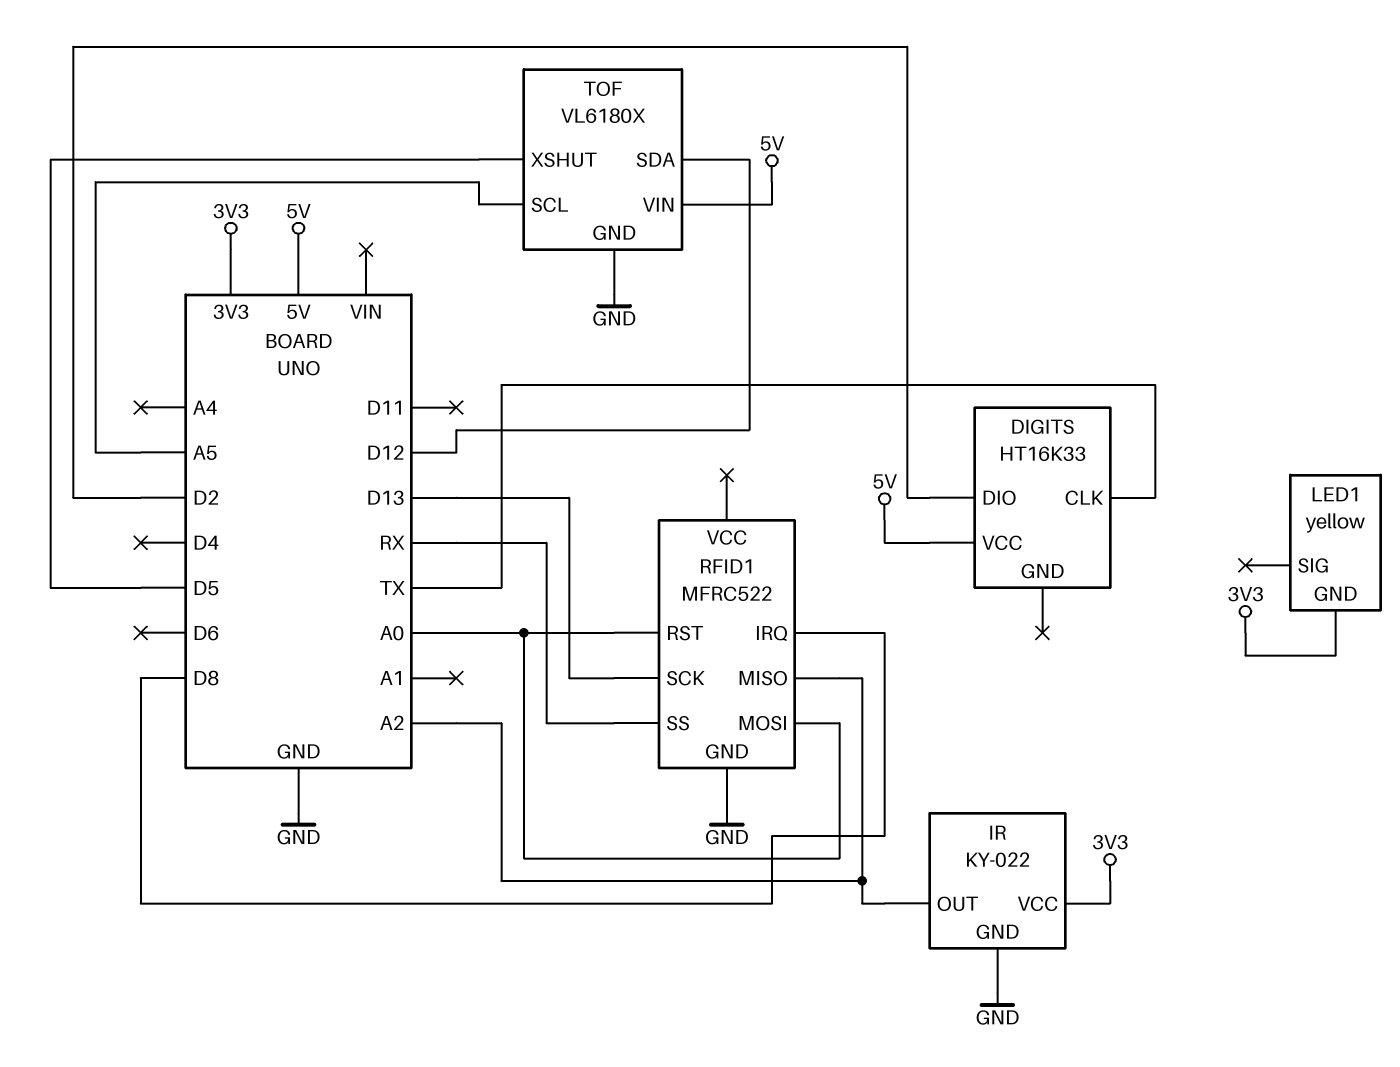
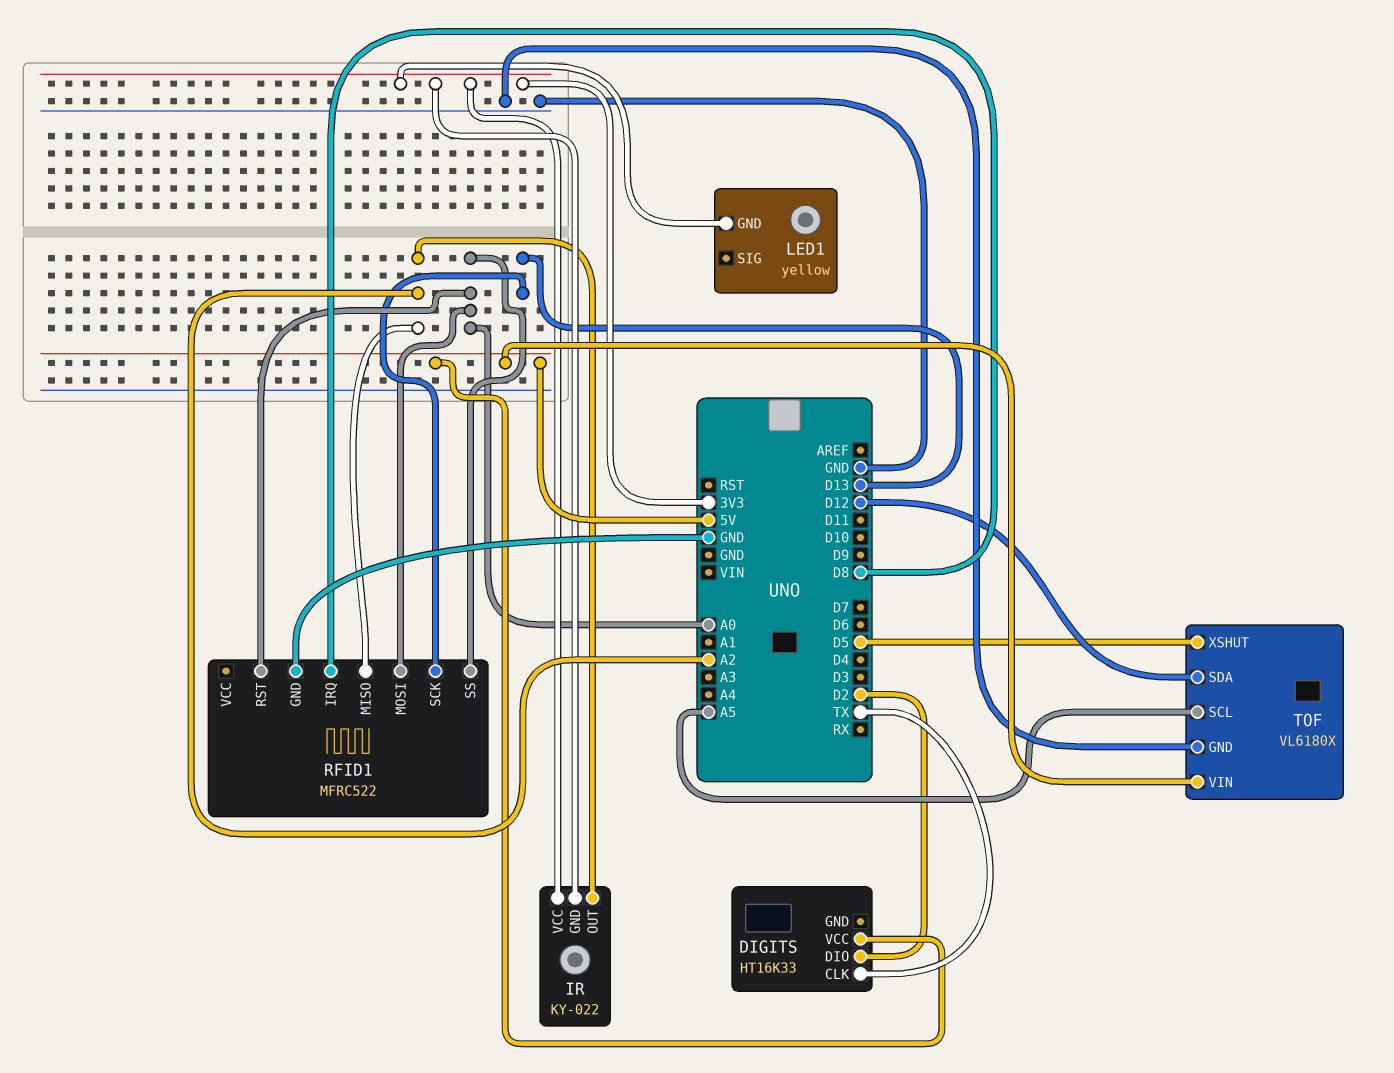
IR pin GND: GND -> 3V3
RFID1 pin SS: RX -> A0

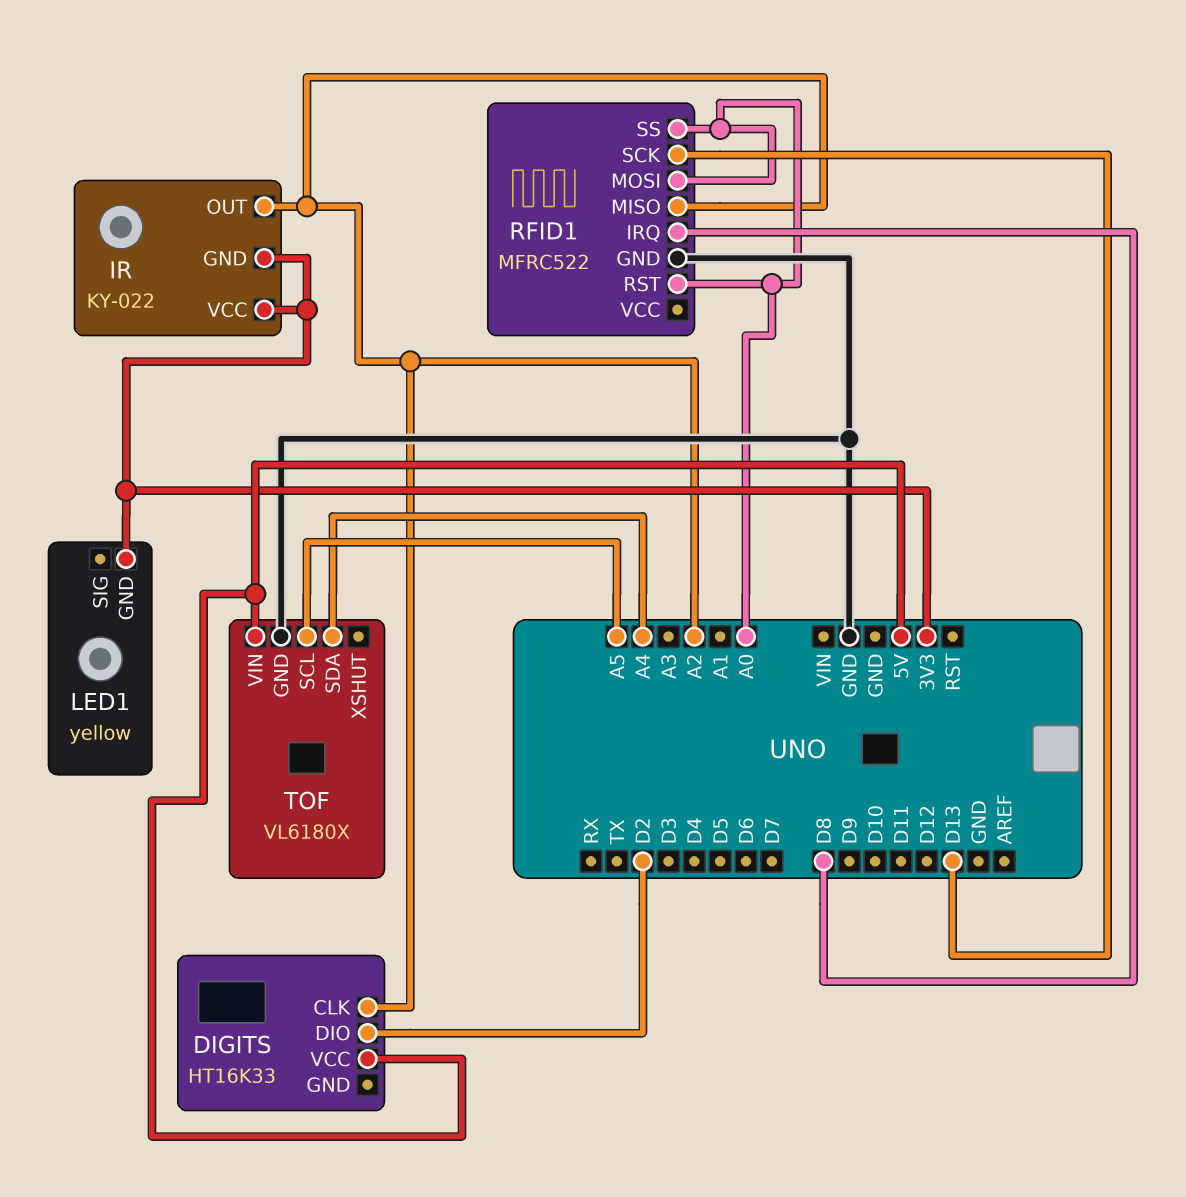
DIGITS pin CLK: TX -> A2
TOF pin SDA: D12 -> A4
TOF pin XSHUT: D5 -> none

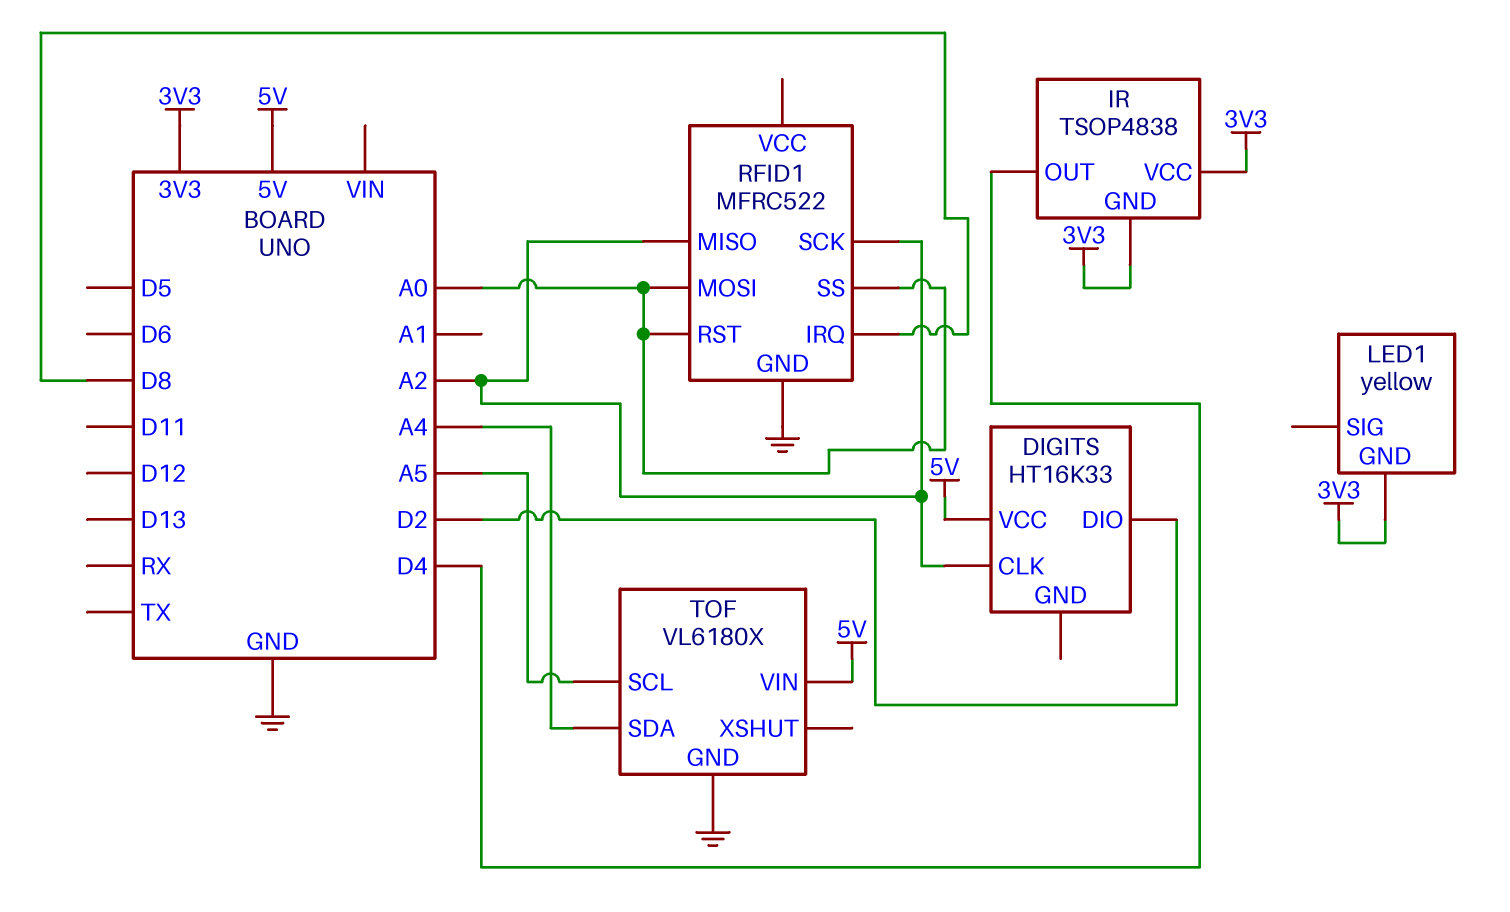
IR: KY-022 -> TSOP4838
IR pin OUT: A2 -> D4
RFID1 pin SCK: D13 -> A2

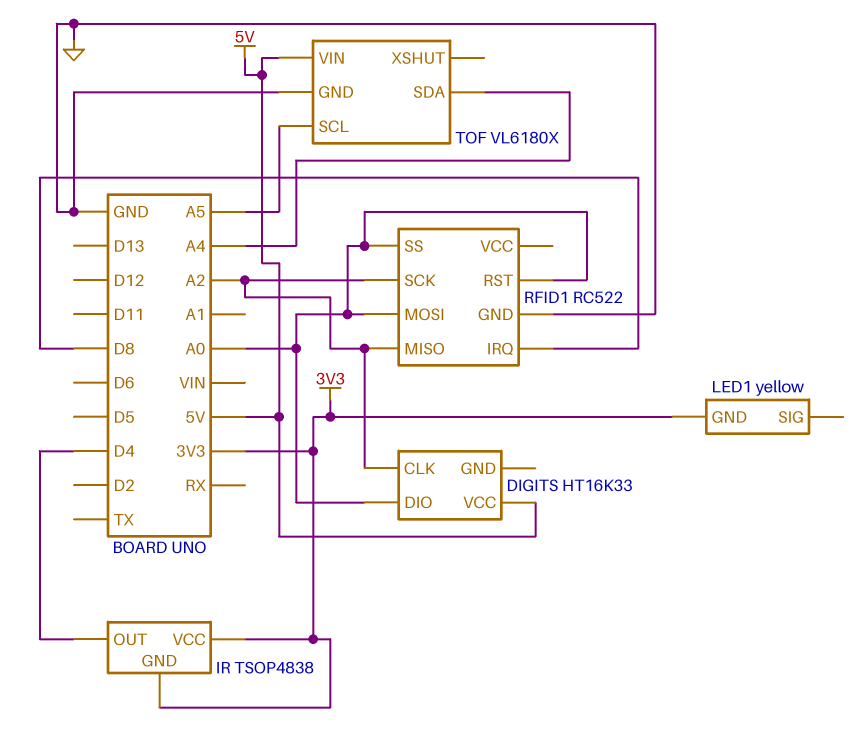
DIGITS pin DIO: D2 -> A0
RFID1: MFRC522 -> RC522

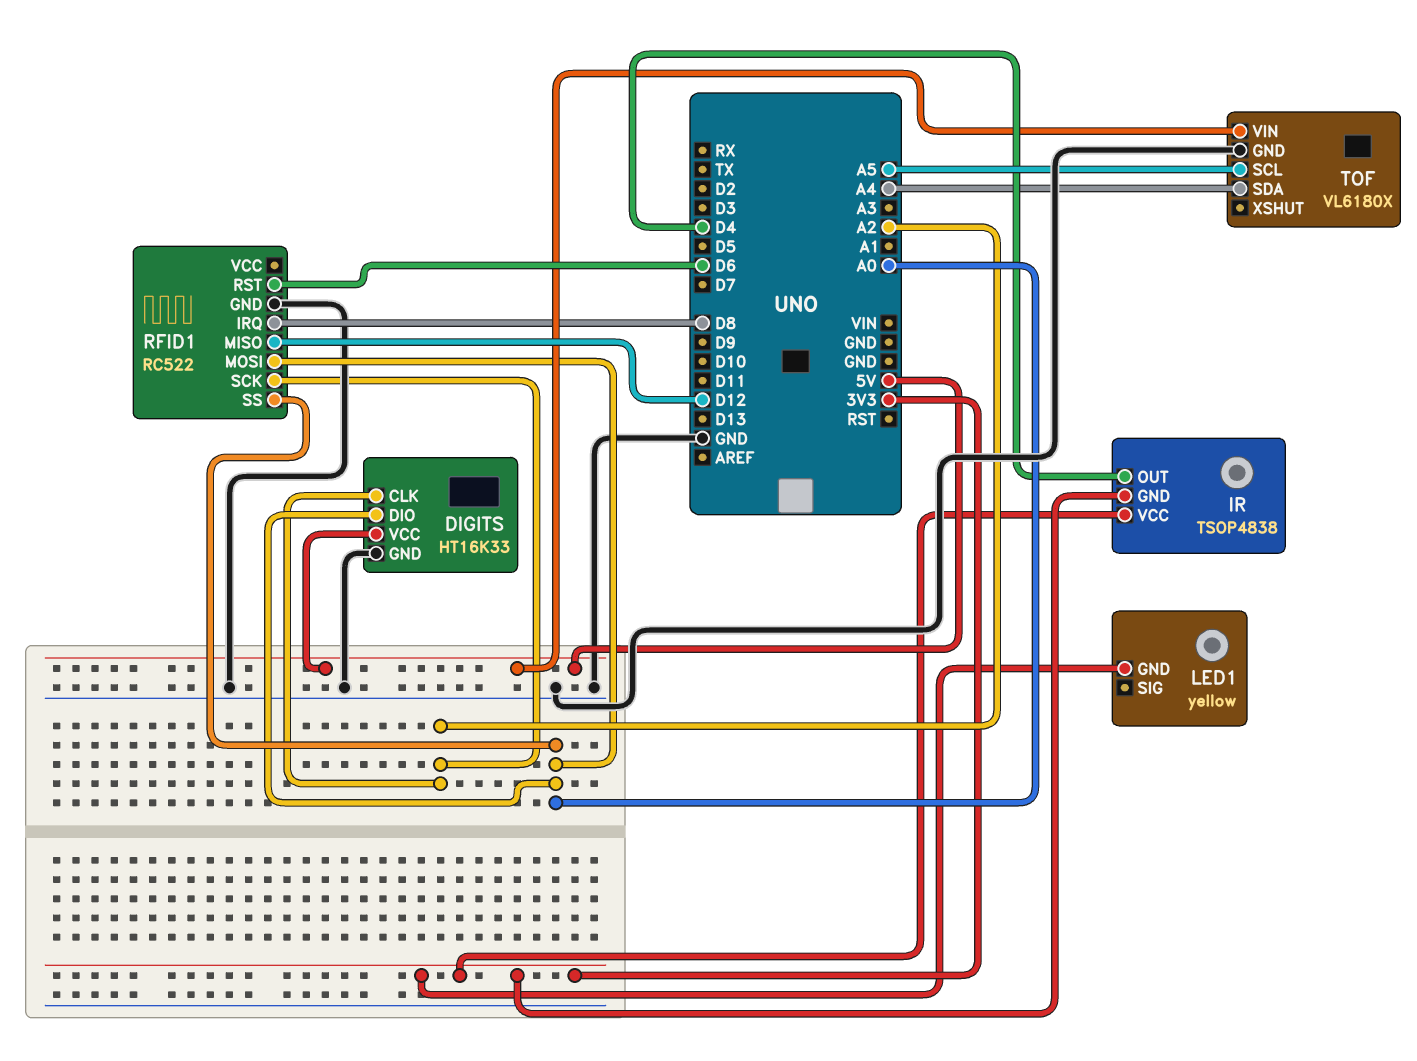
DIGITS pin GND: none -> GND
RFID1 pin MISO: A2 -> D12
RFID1 pin RST: A0 -> D6

